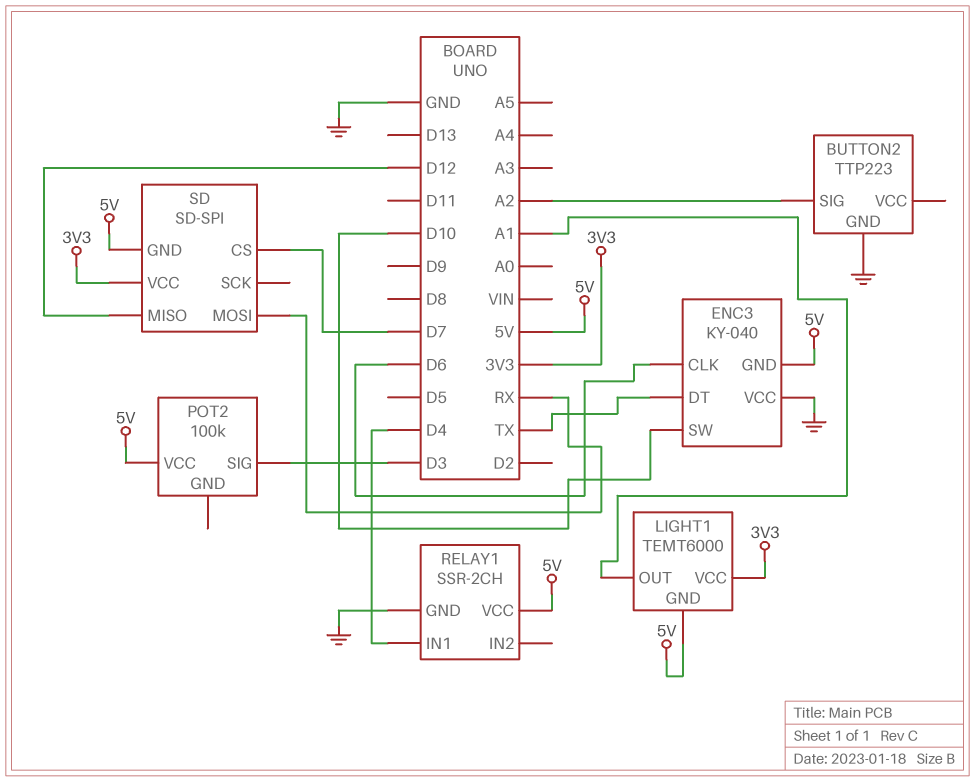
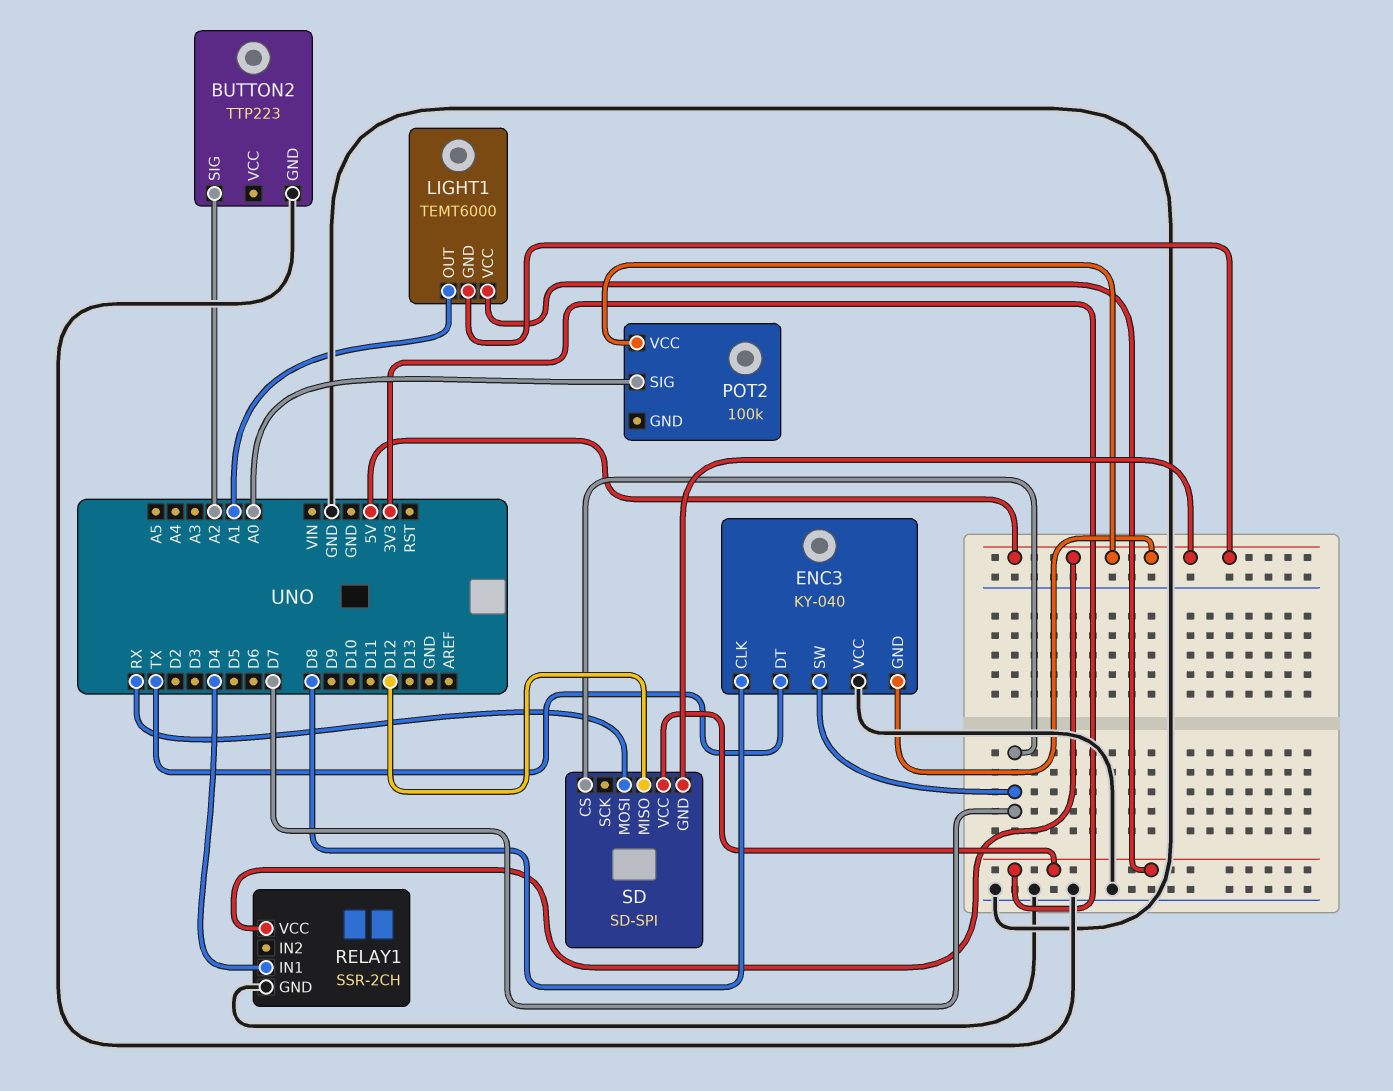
ENC3 pin CLK: D6 -> D8
ENC3 pin SW: D10 -> D7
POT2 pin SIG: D3 -> A0

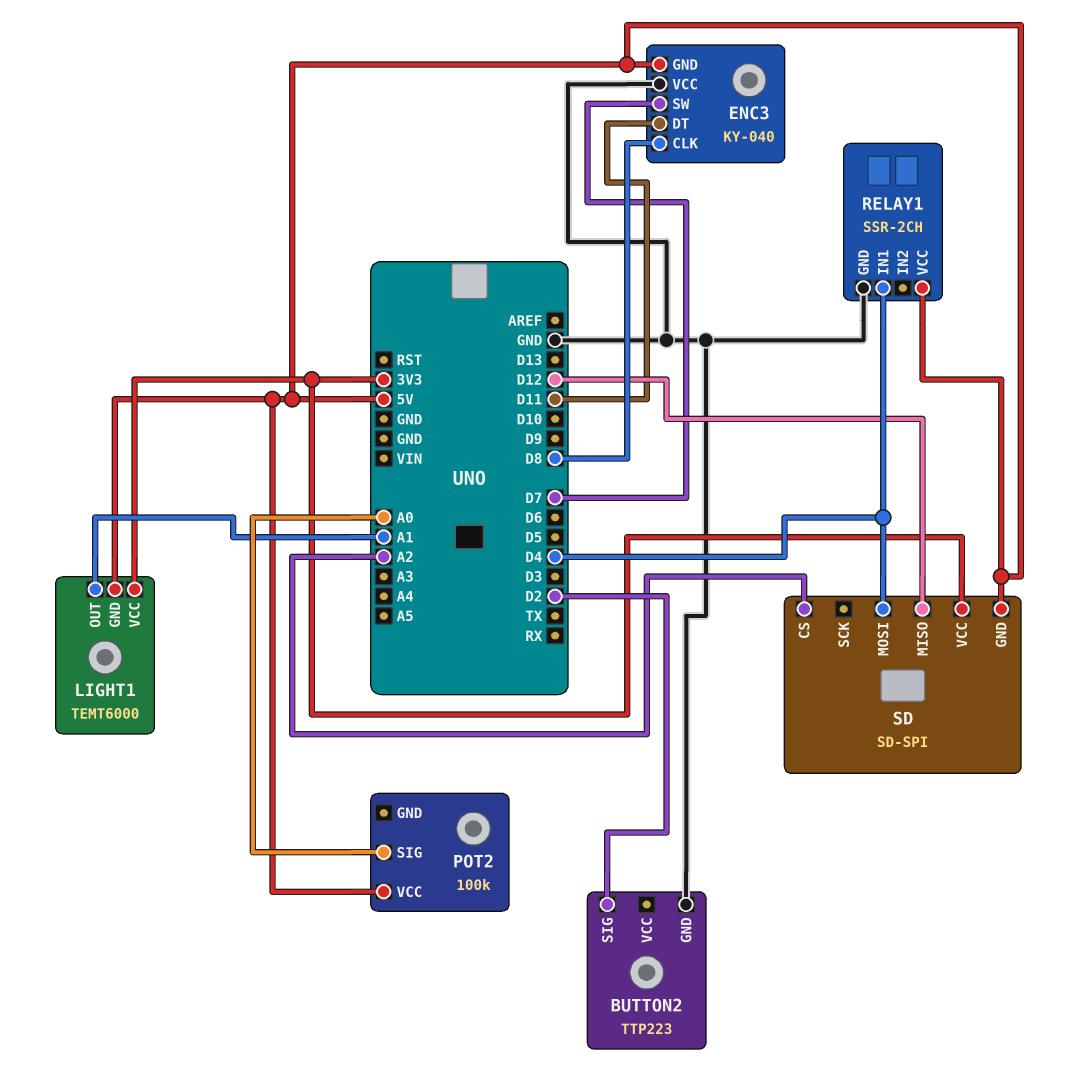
BUTTON2 pin SIG: A2 -> D2
ENC3 pin DT: TX -> D11
SD pin CS: D7 -> A2
SD pin MOSI: RX -> D4

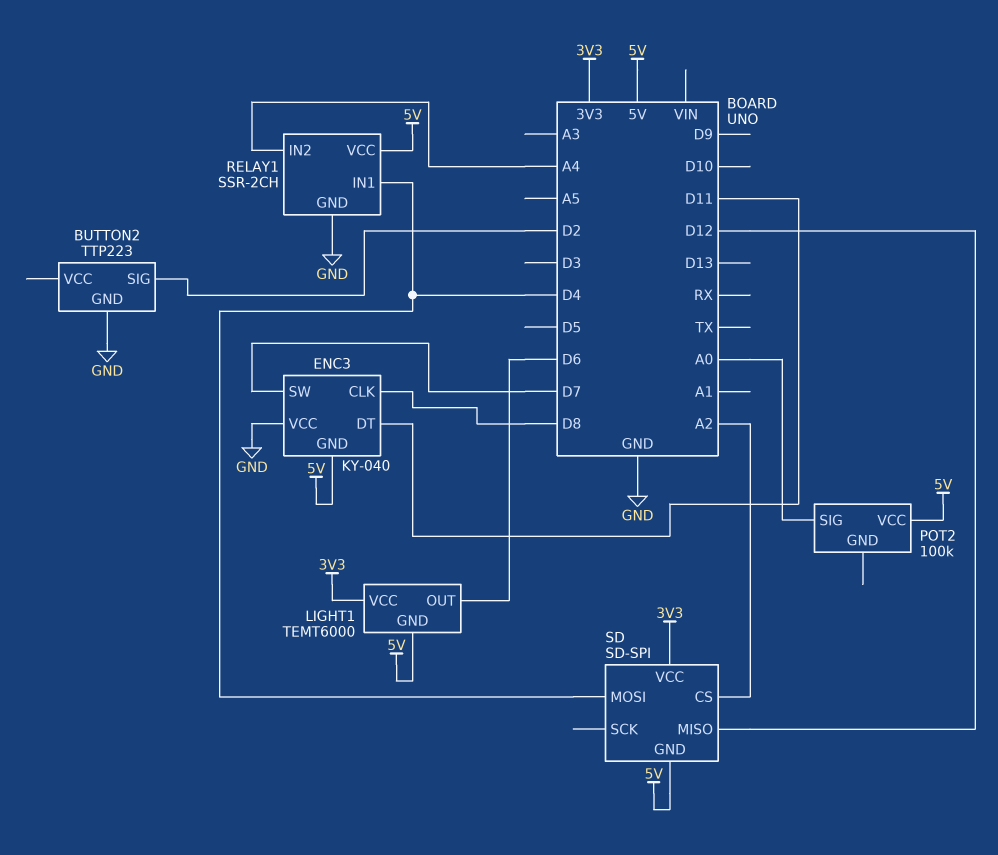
LIGHT1 pin OUT: A1 -> D6
RELAY1 pin IN2: none -> A4

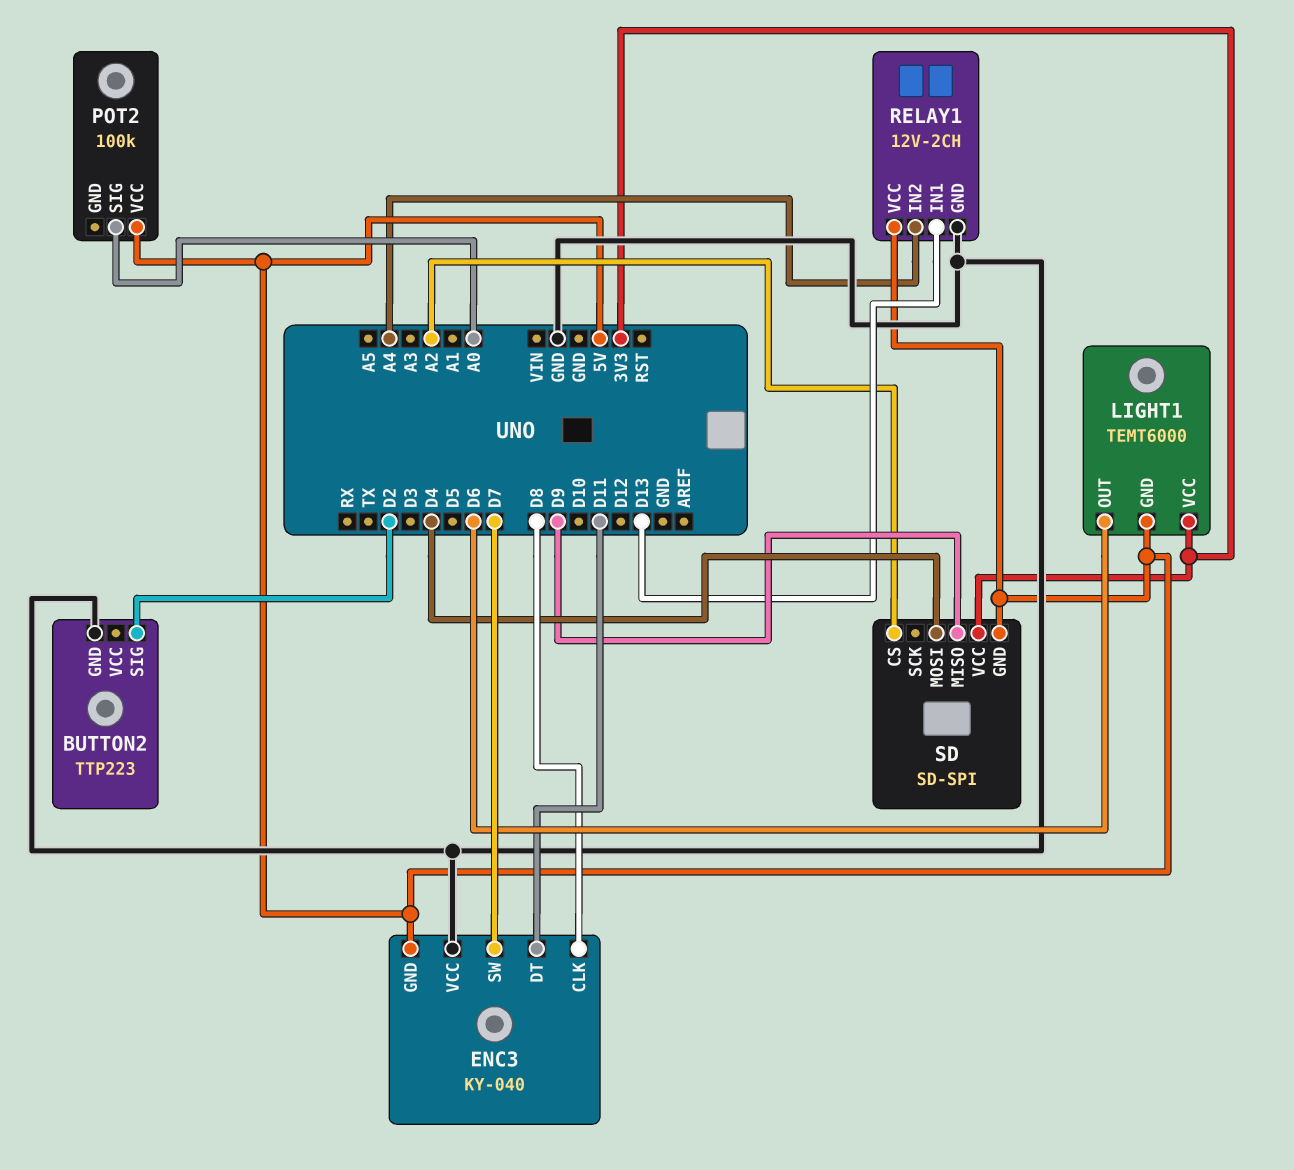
RELAY1: SSR-2CH -> 12V-2CH
RELAY1 pin IN1: D4 -> D13
SD pin MISO: D12 -> D9

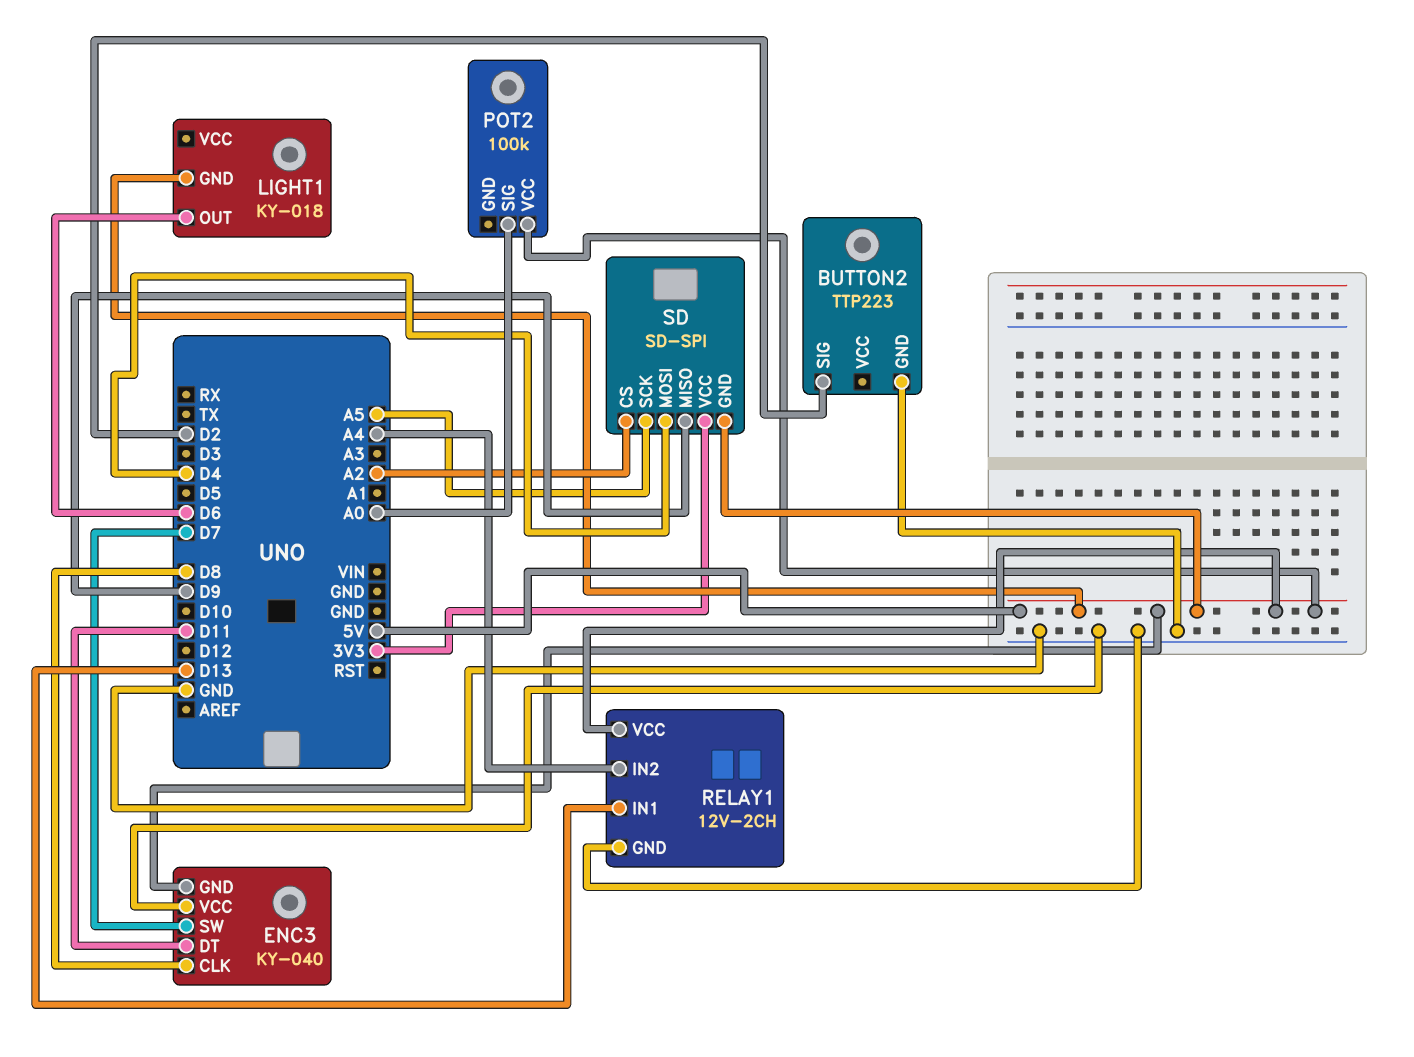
LIGHT1: TEMT6000 -> KY-018
LIGHT1 pin VCC: 3V3 -> none
SD pin SCK: none -> A5

